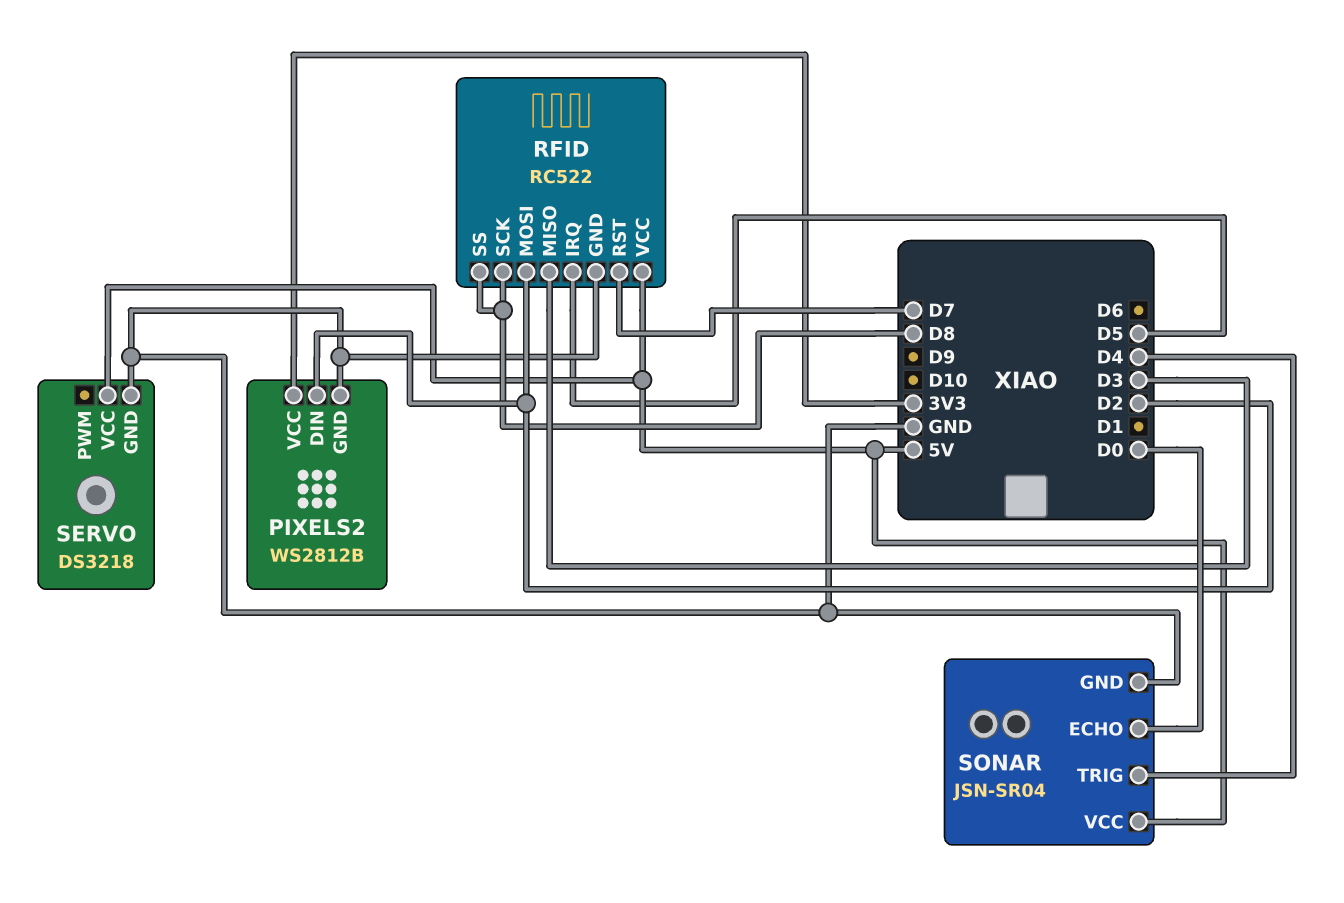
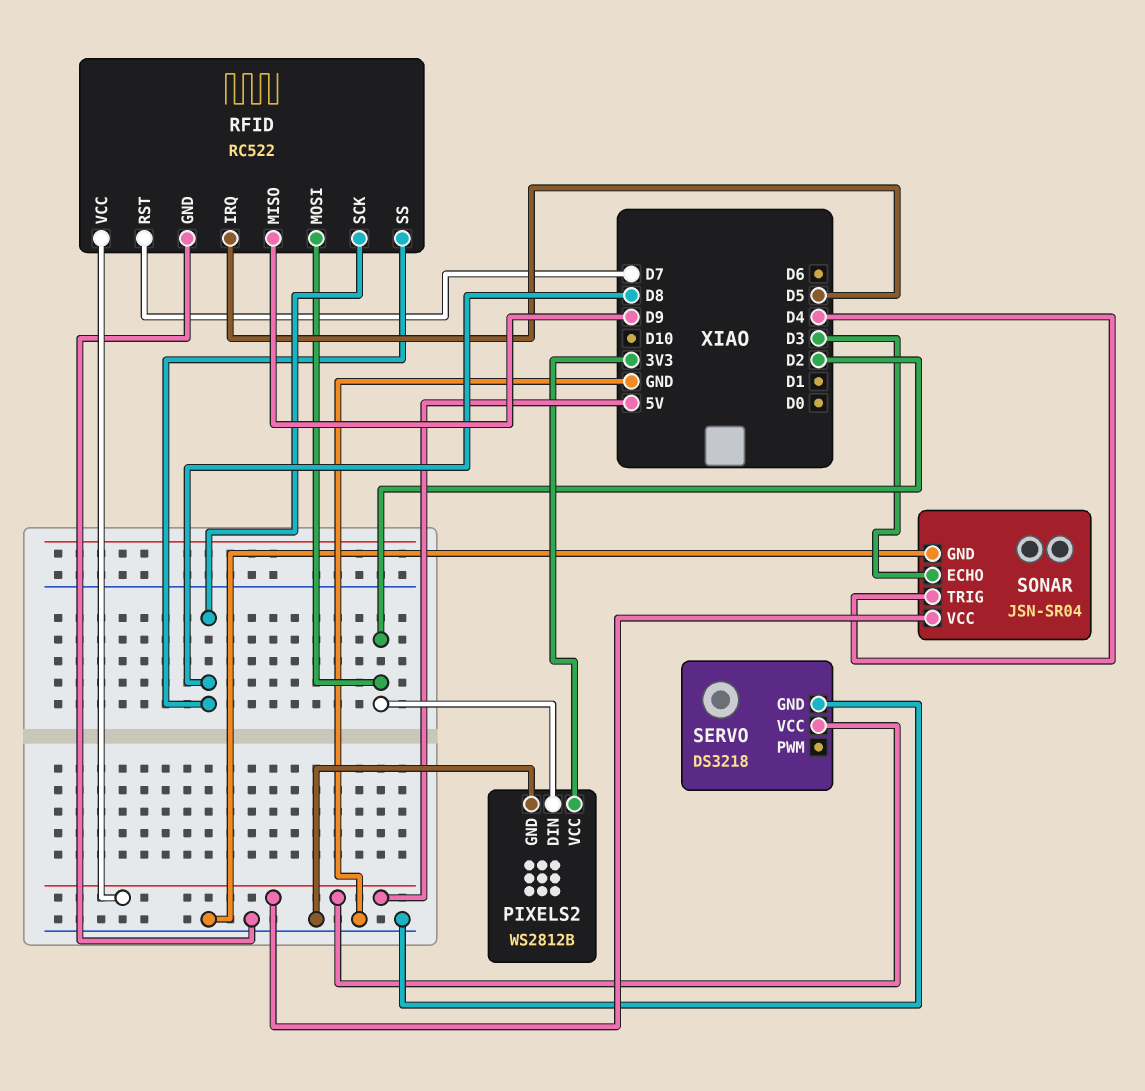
RFID pin MISO: D3 -> D9
SONAR pin ECHO: D0 -> D3

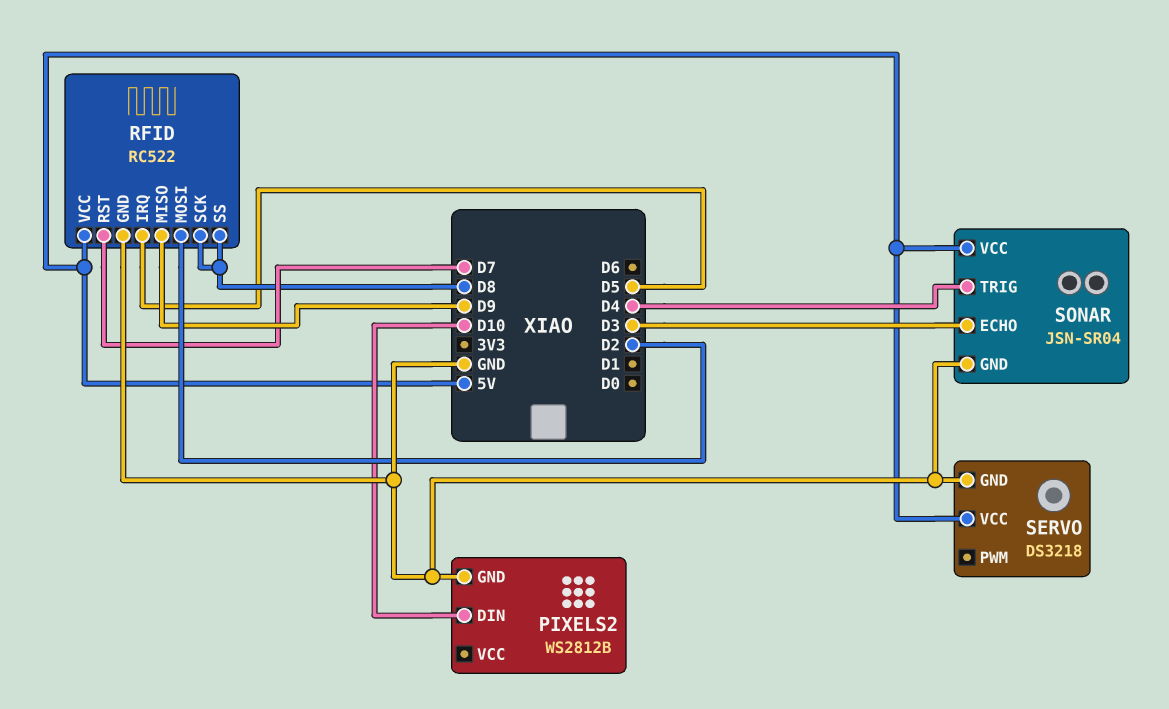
PIXELS2 pin DIN: D2 -> D10
PIXELS2 pin VCC: 3V3 -> none

